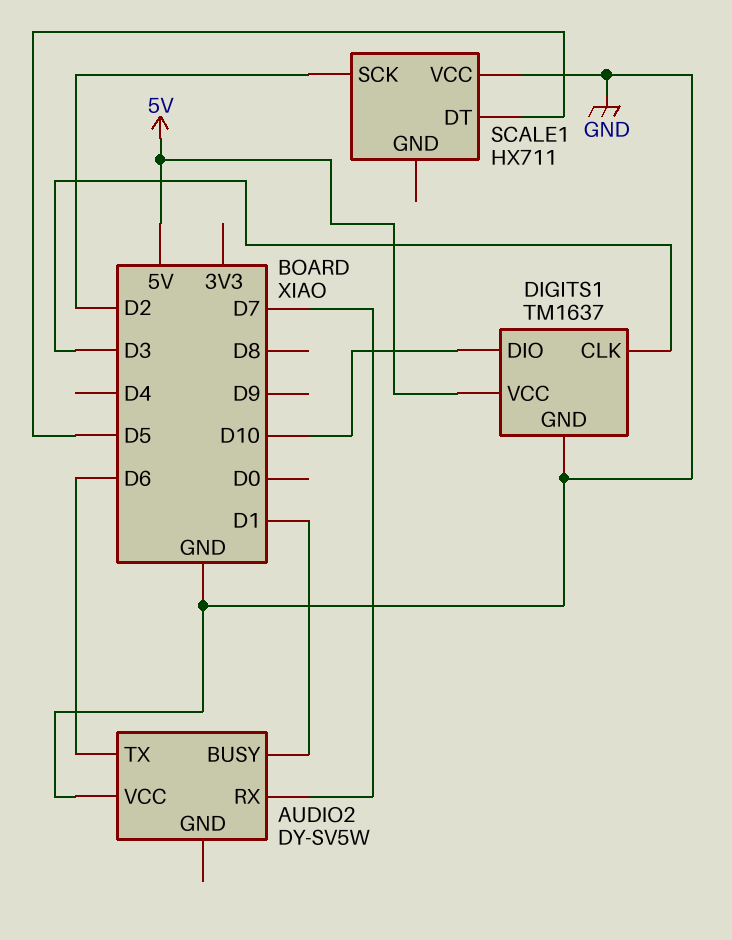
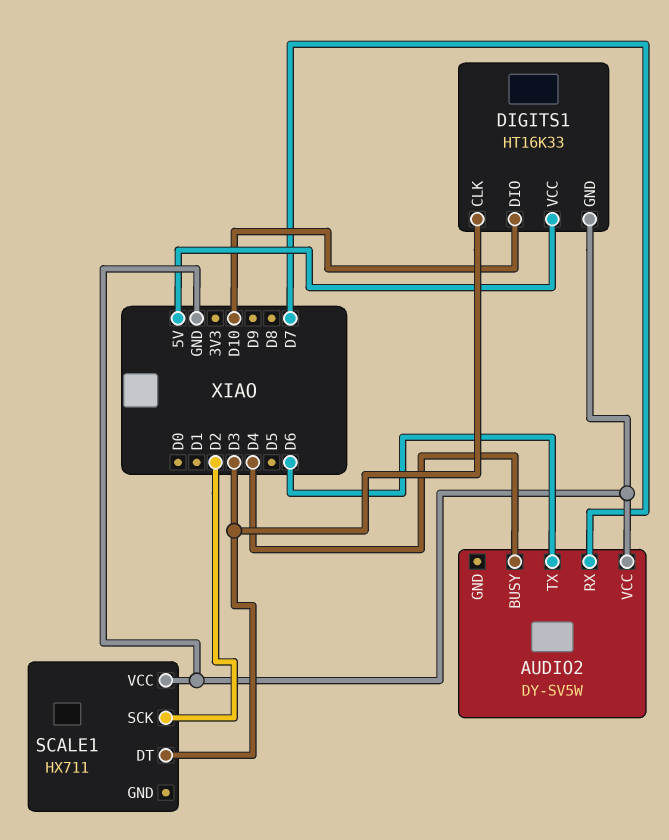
AUDIO2 pin BUSY: D1 -> D4
DIGITS1: TM1637 -> HT16K33
SCALE1 pin DT: D5 -> D3

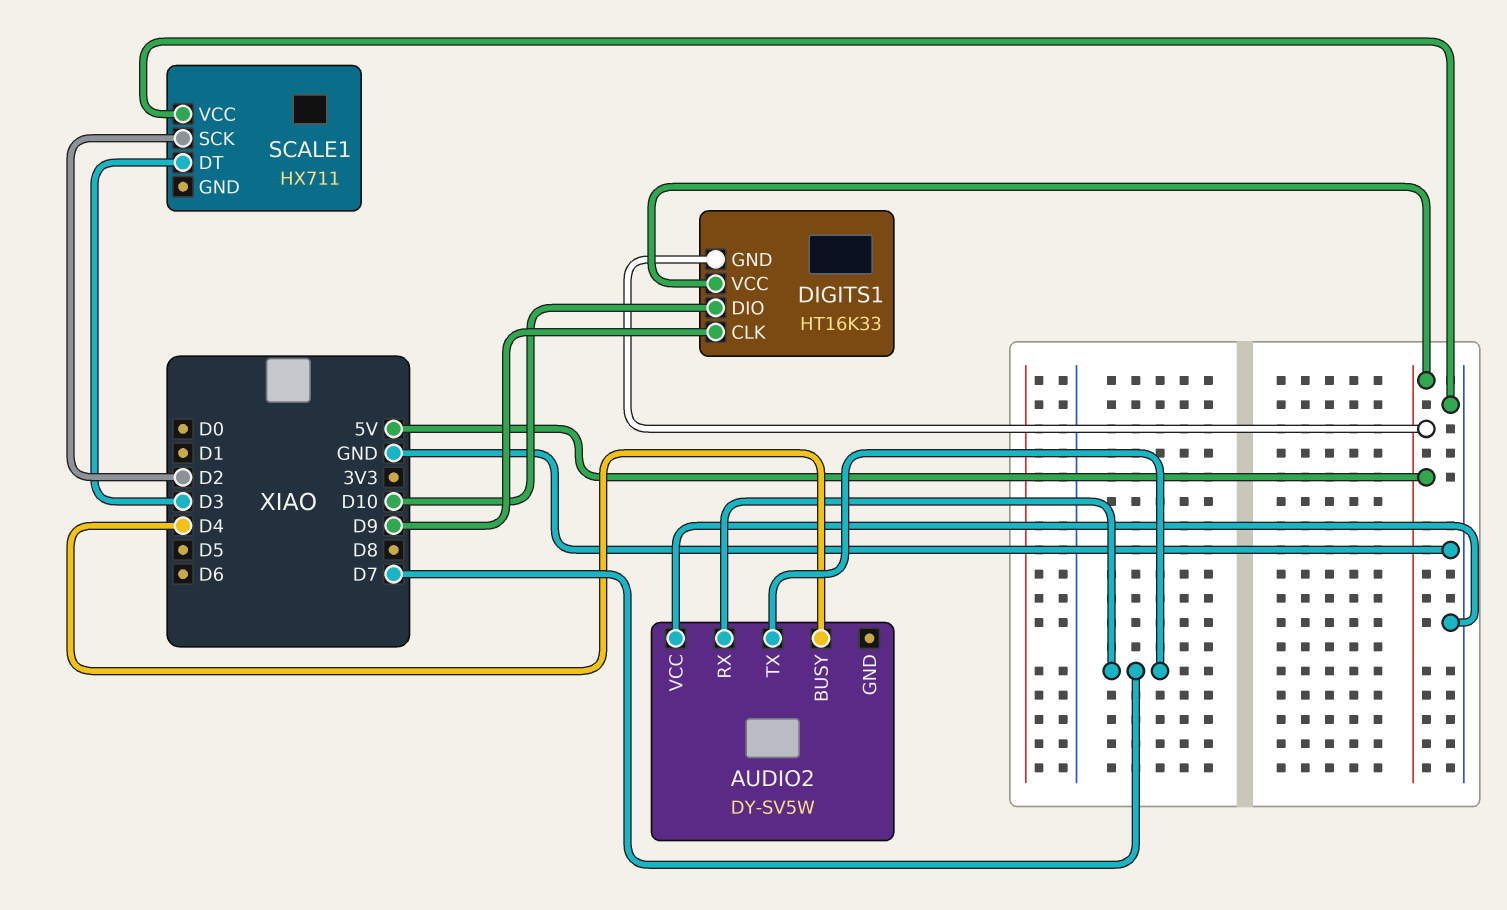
AUDIO2 pin TX: D6 -> D7
DIGITS1 pin CLK: D3 -> D9
DIGITS1 pin GND: GND -> 5V

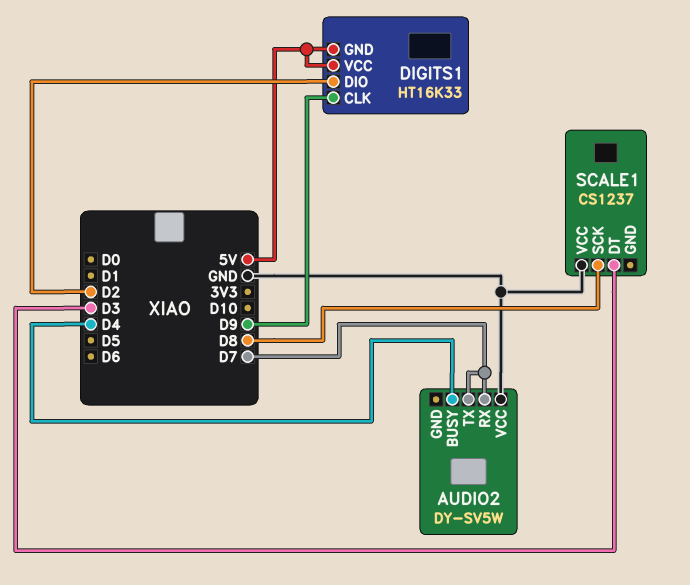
DIGITS1 pin DIO: D10 -> D2
SCALE1: HX711 -> CS1237
SCALE1 pin SCK: D2 -> D8

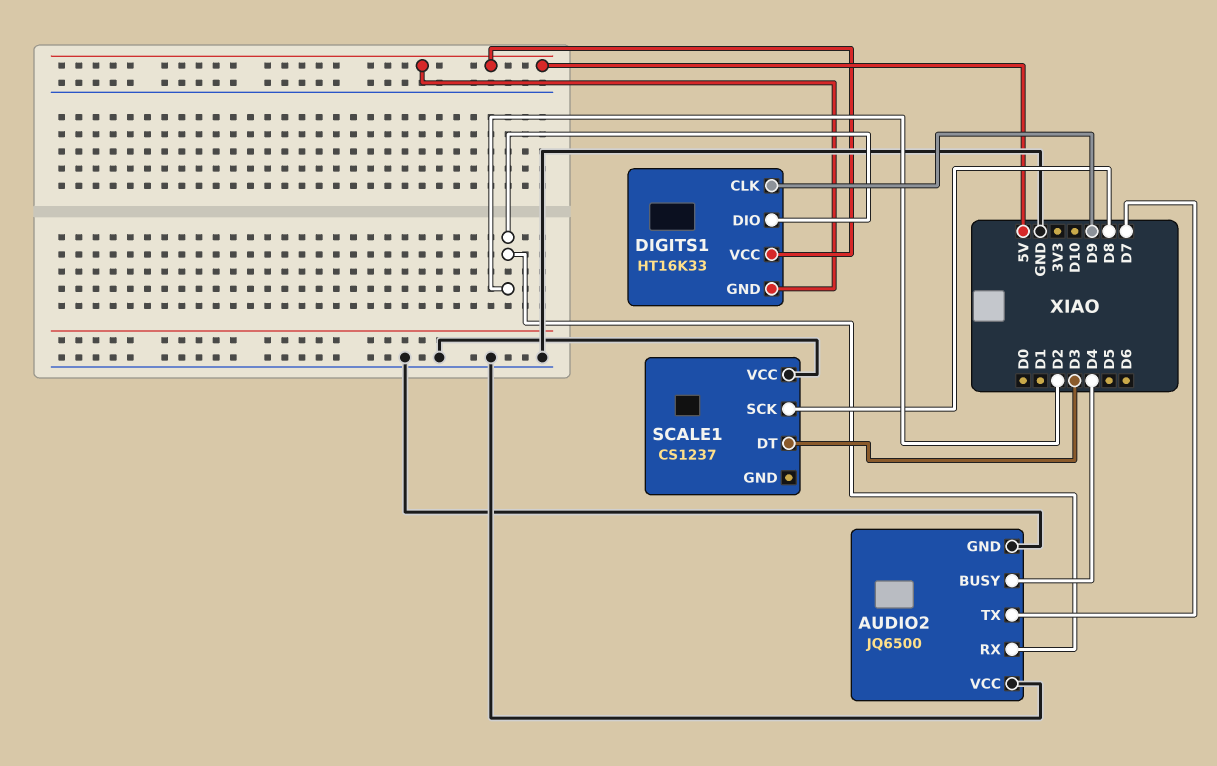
AUDIO2: DY-SV5W -> JQ6500
AUDIO2 pin GND: none -> GND
AUDIO2 pin RX: D7 -> D2

